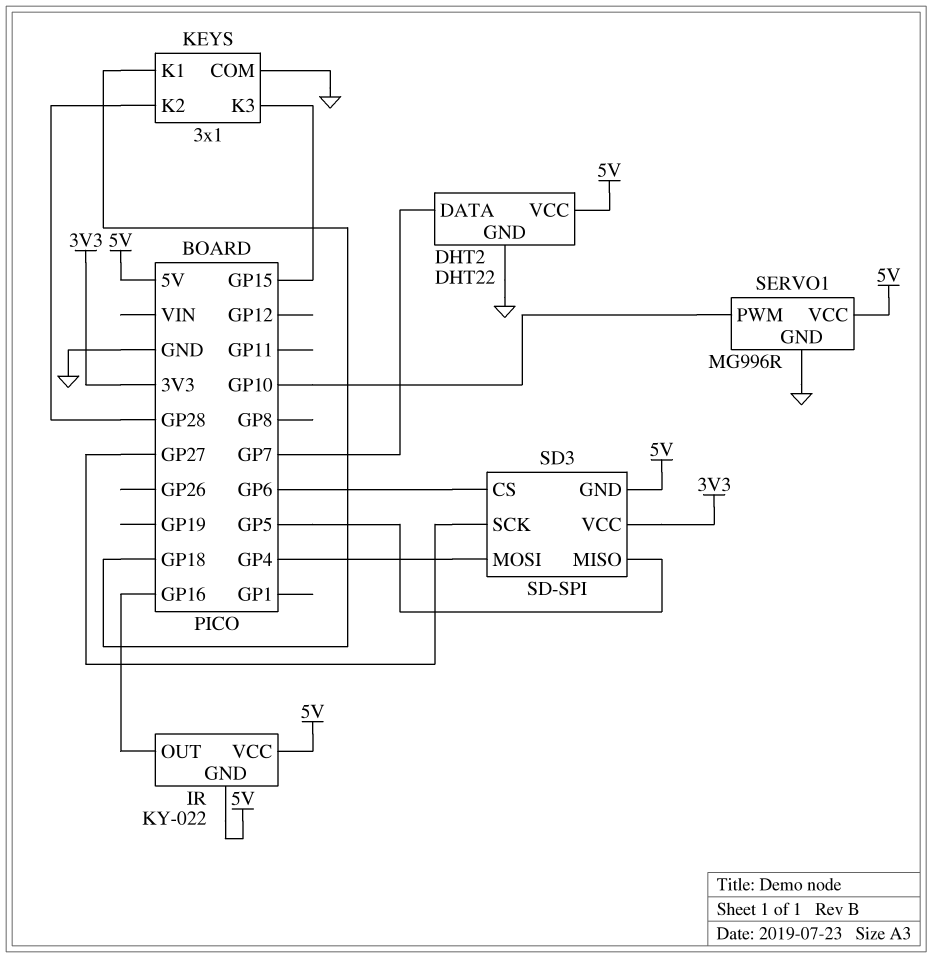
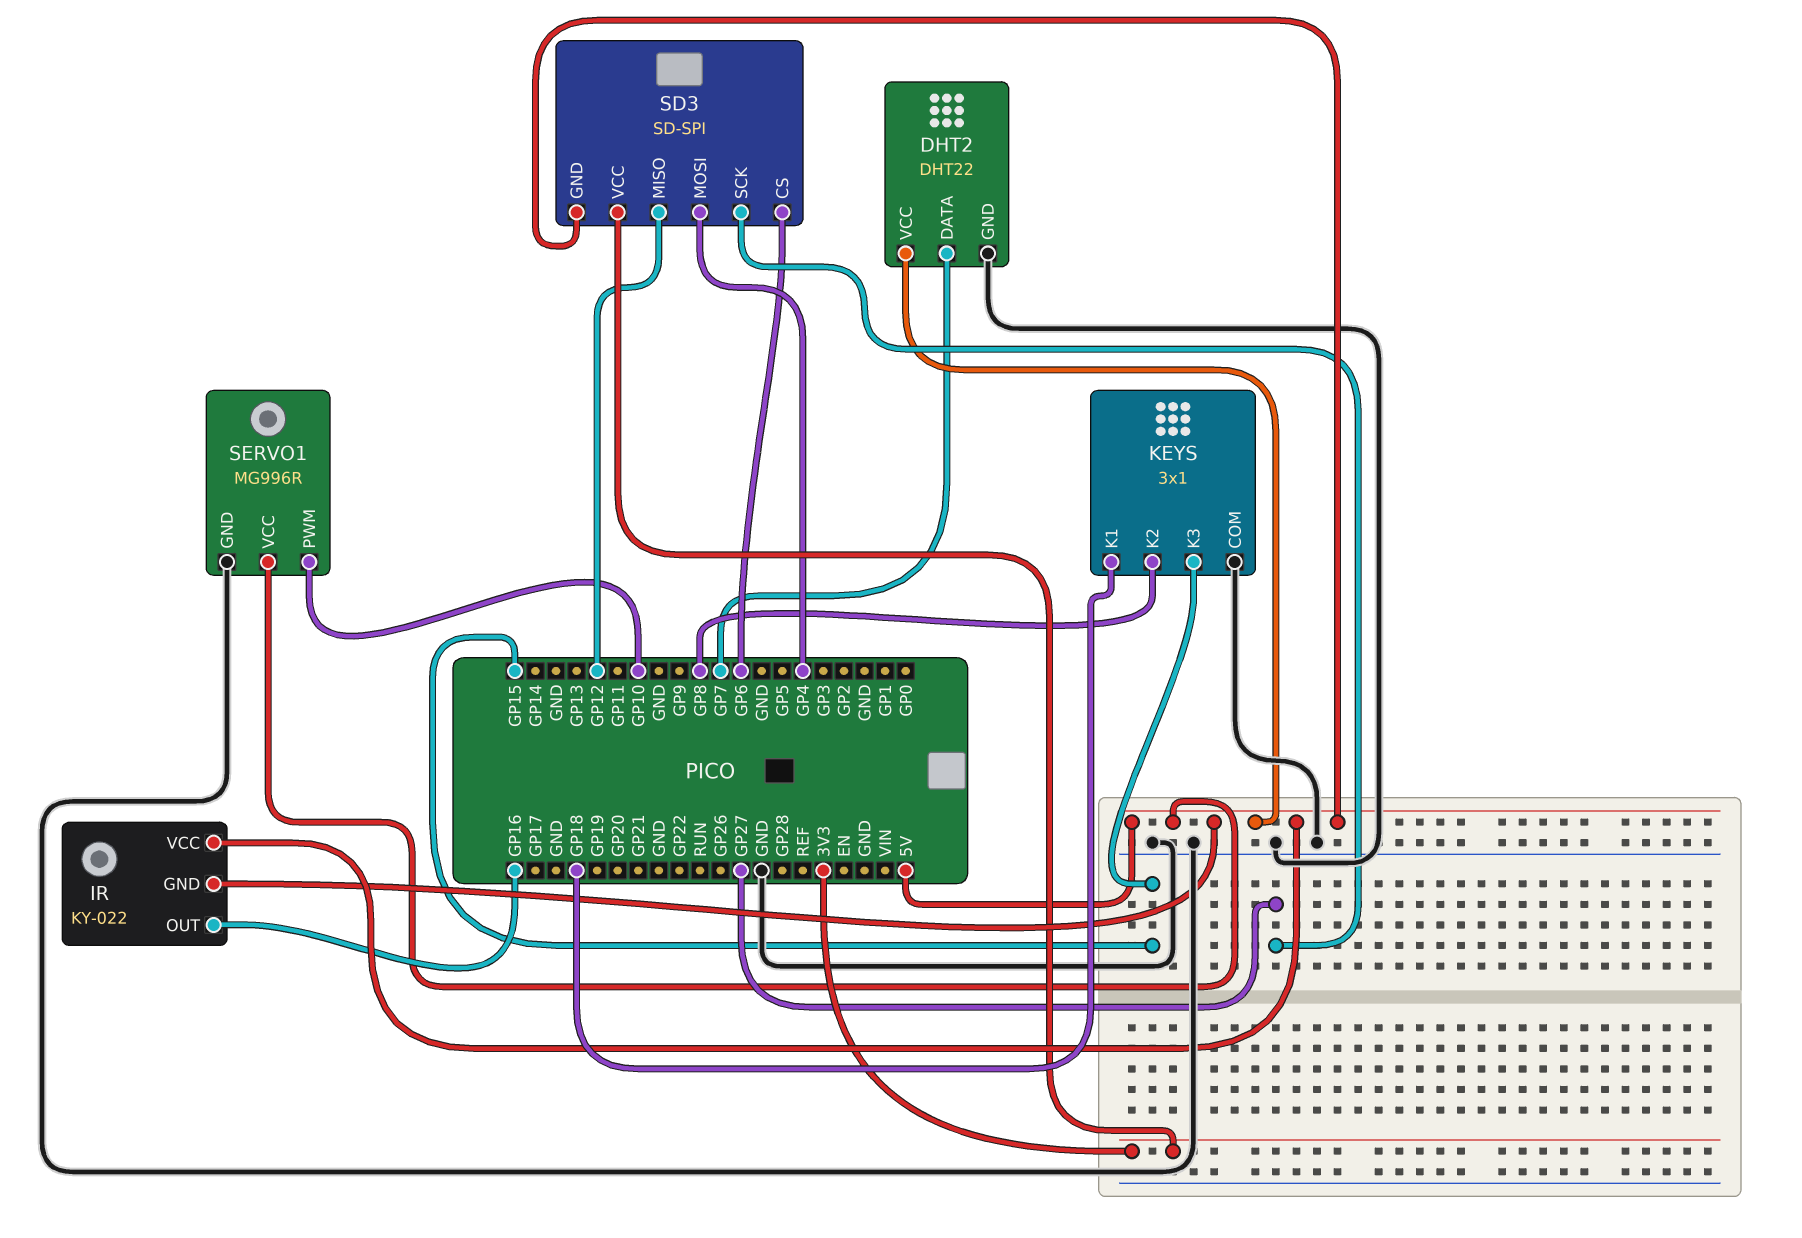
KEYS pin K2: GP28 -> GP8
SD3 pin MISO: GP5 -> GP12

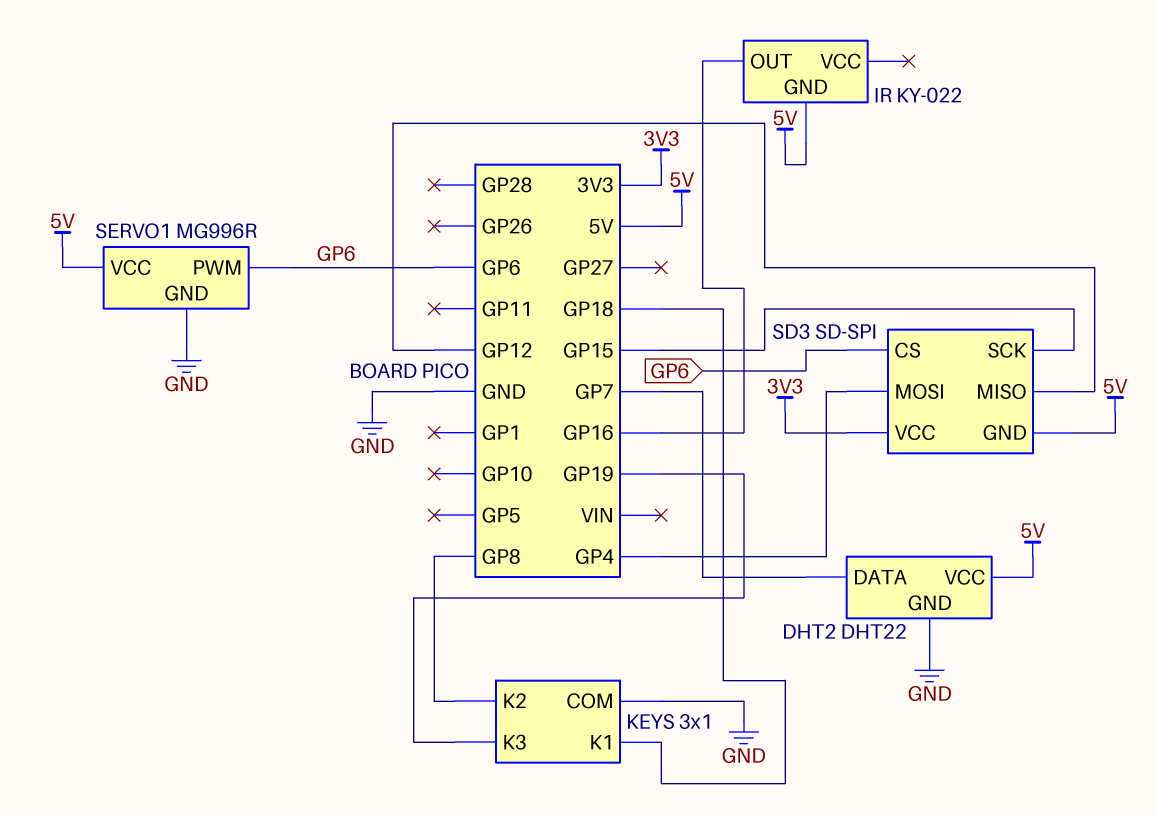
IR pin VCC: 5V -> none
KEYS pin K3: GP15 -> GP19
SD3 pin SCK: GP27 -> GP15
SERVO1 pin PWM: GP10 -> GP6

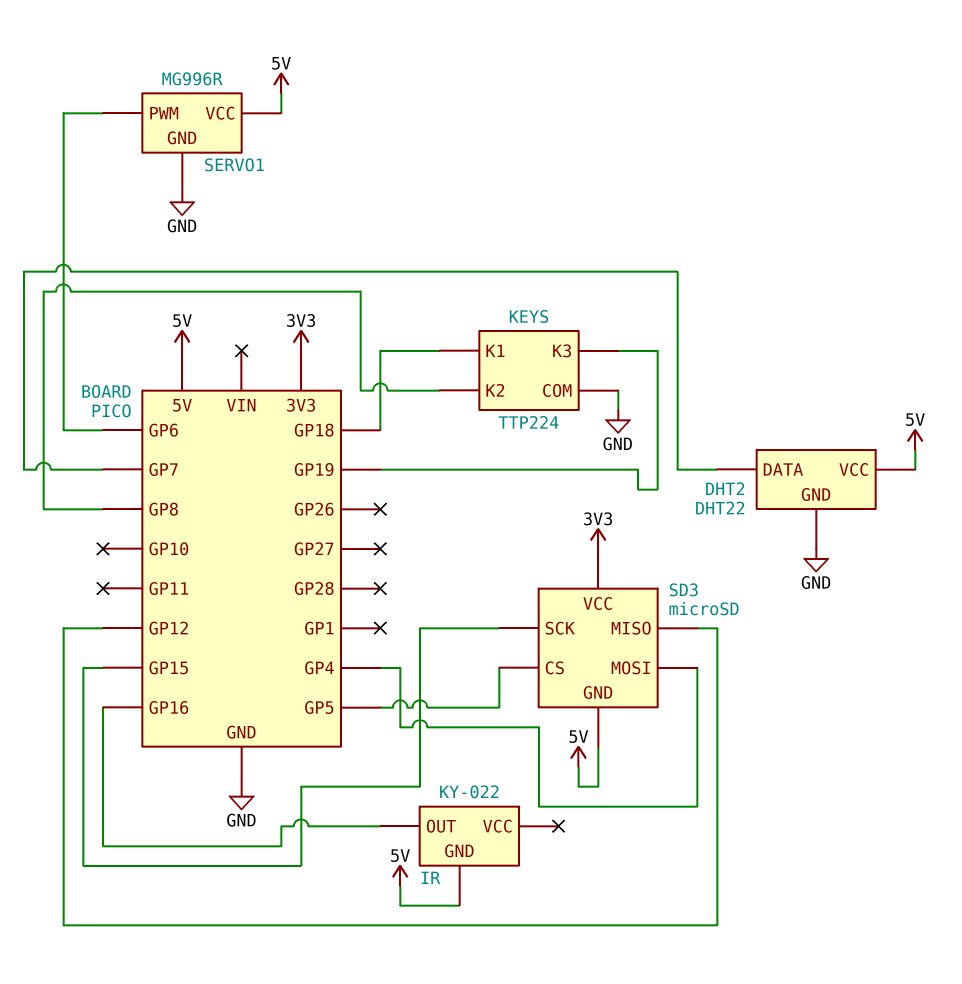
KEYS: 3x1 -> TTP224
SD3: SD-SPI -> microSD
SD3 pin CS: GP6 -> GP5

